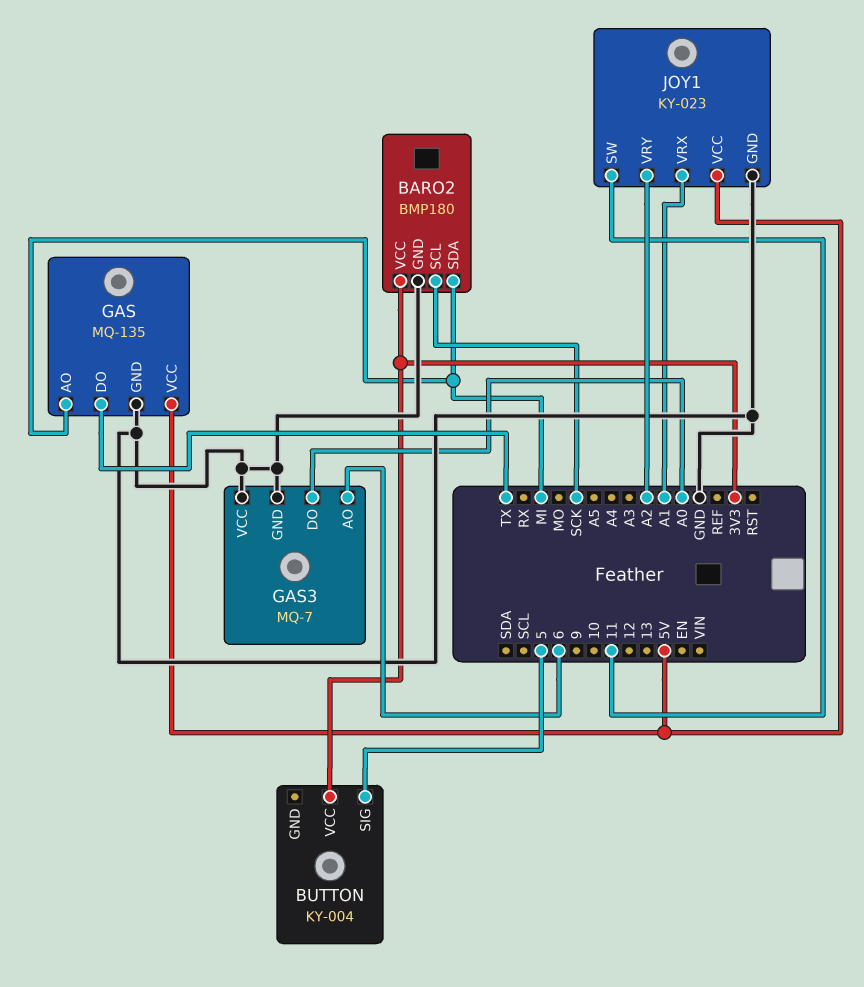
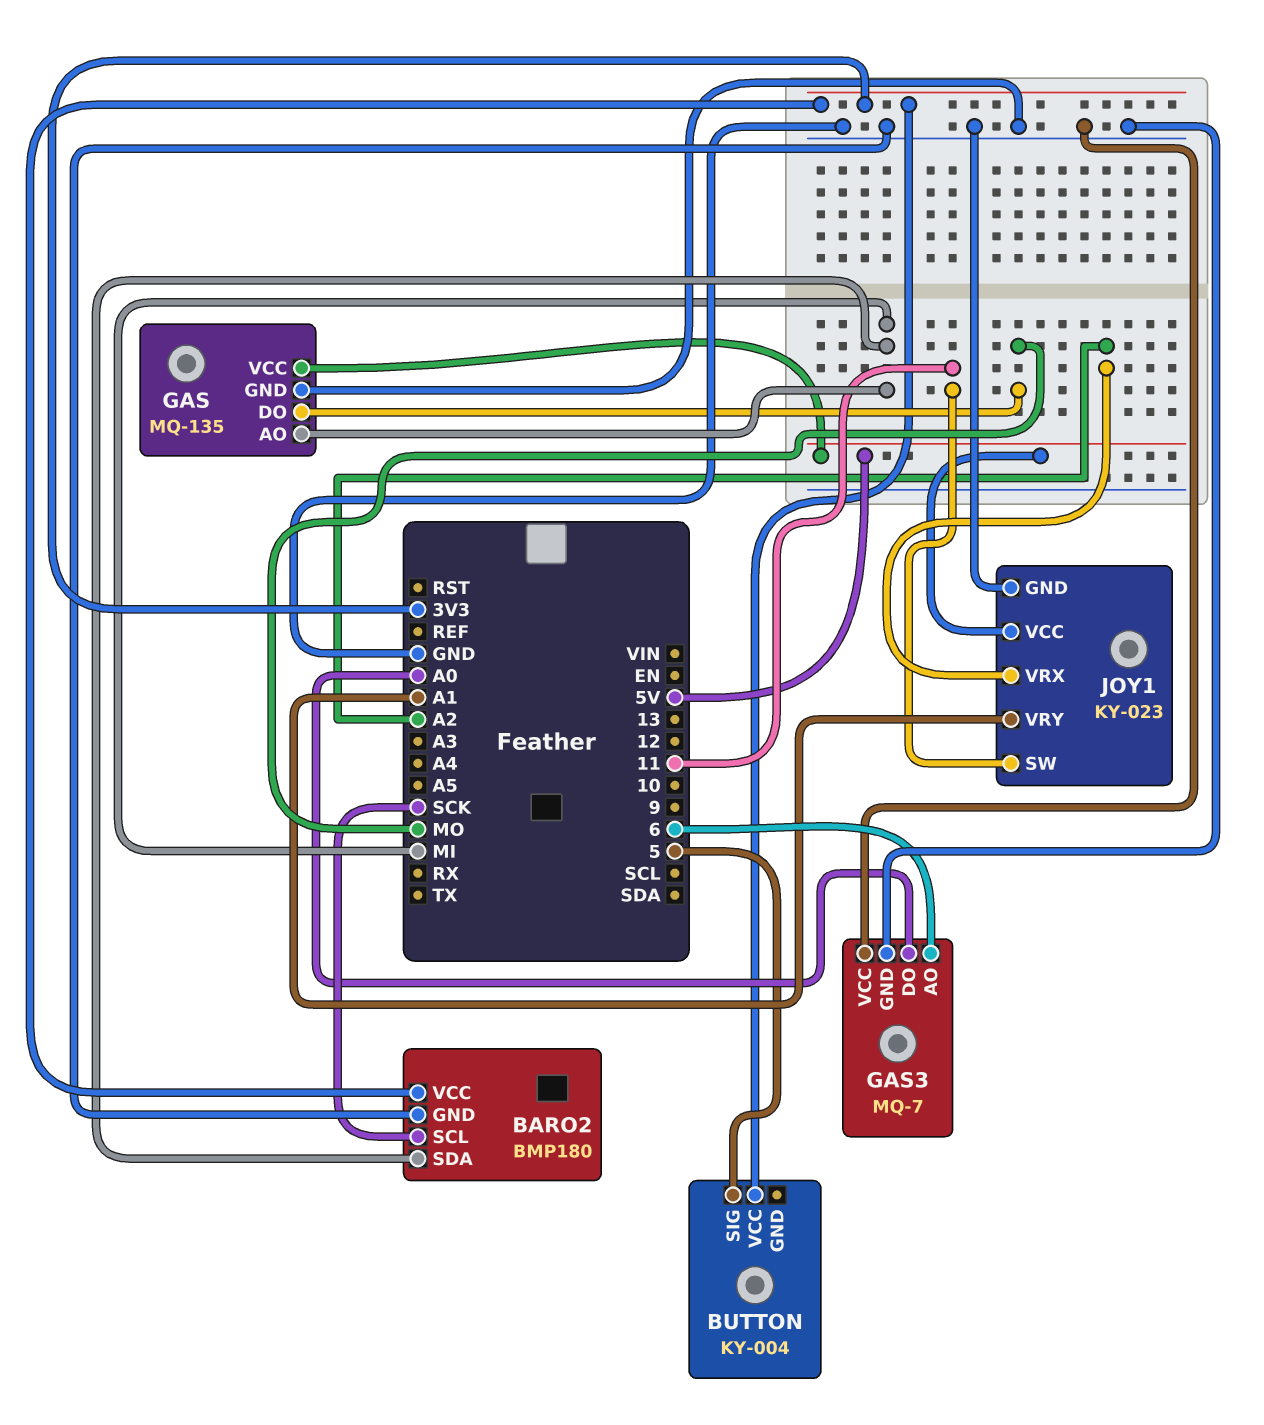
GAS pin DO: TX -> MO
JOY1 pin VRX: A1 -> A2
JOY1 pin VRY: A2 -> A1

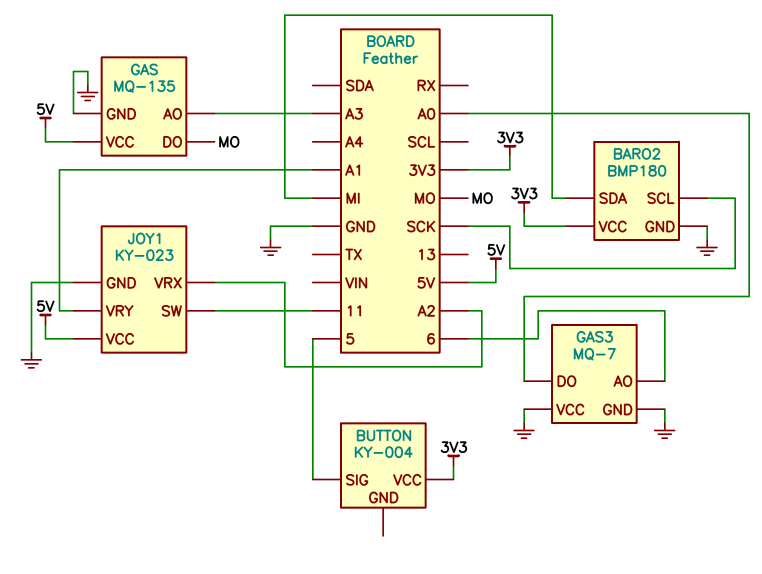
GAS pin AO: MI -> A3

